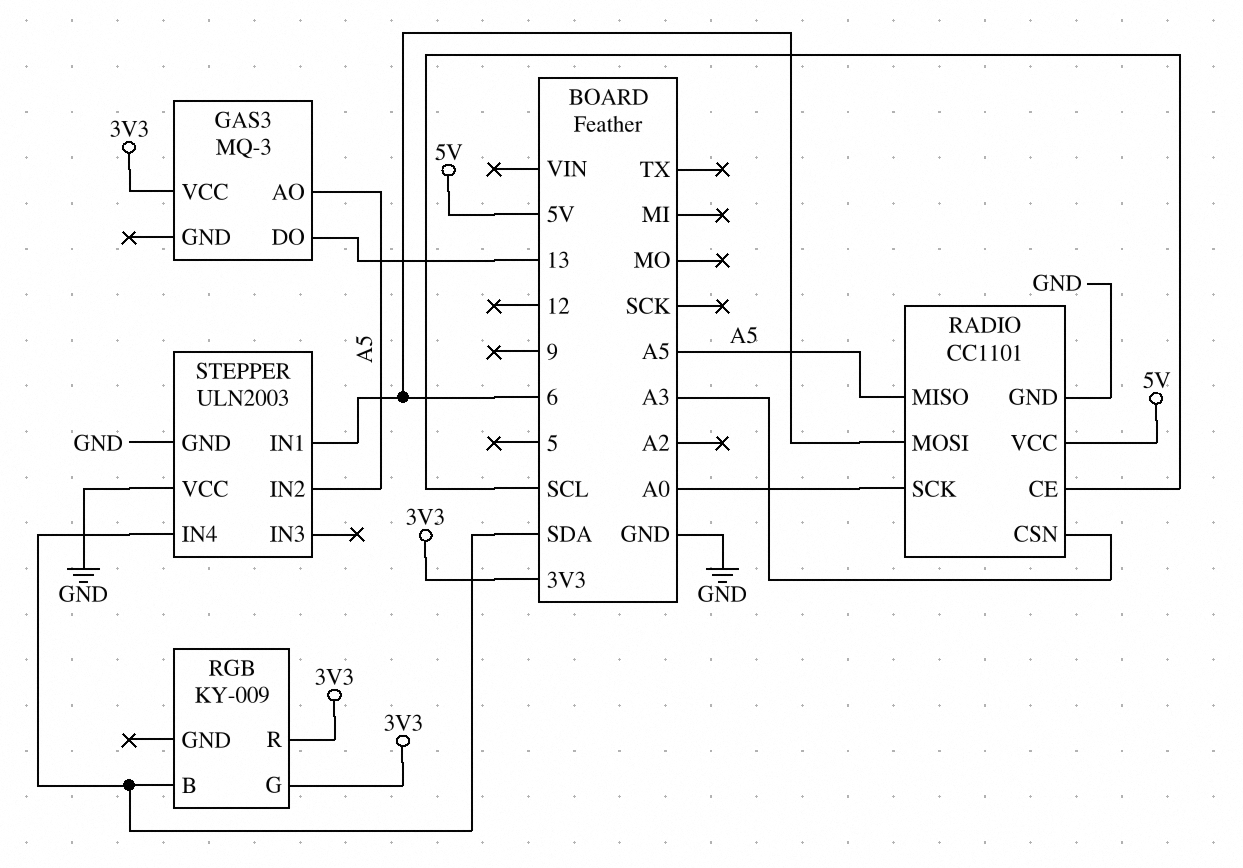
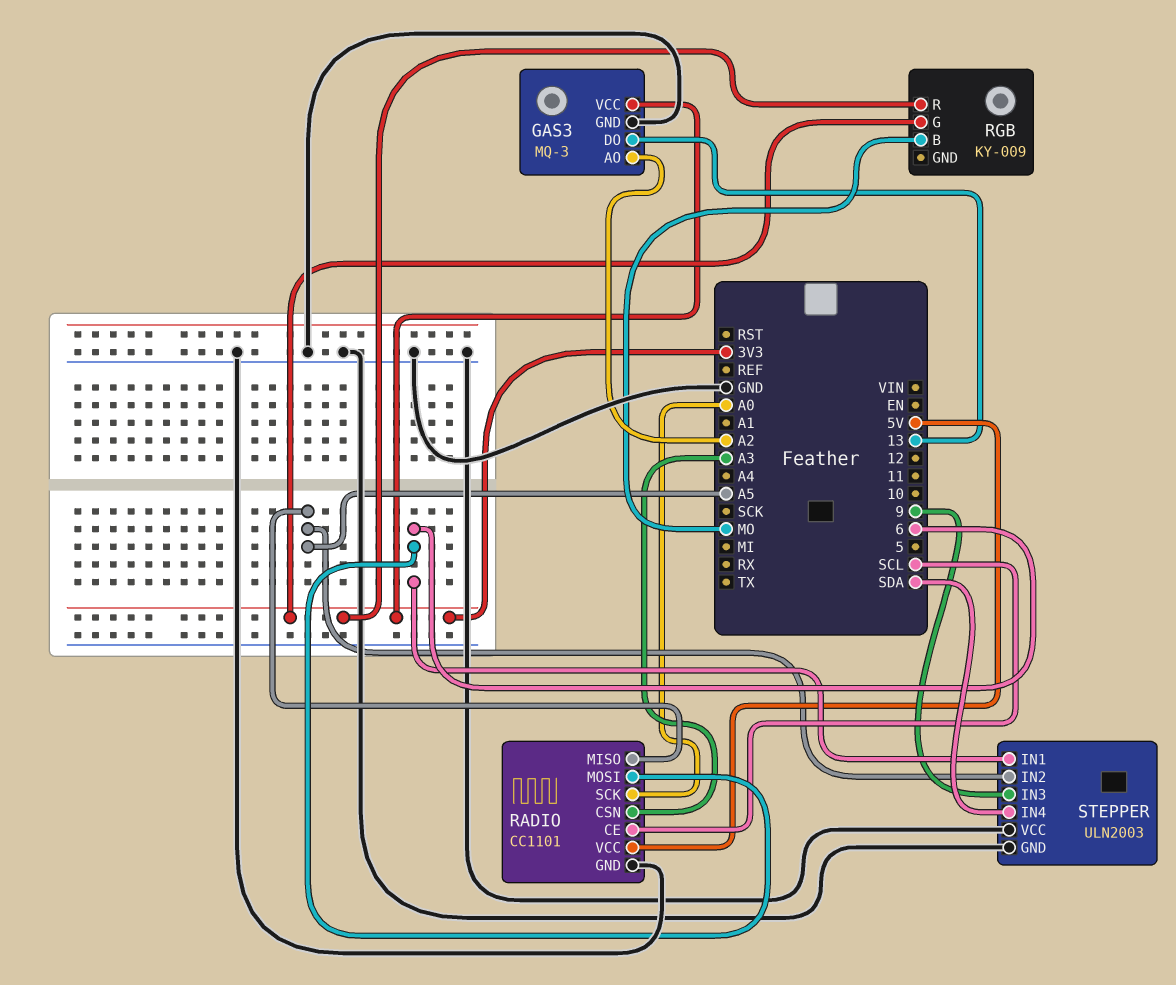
GAS3 pin AO: A5 -> A2
GAS3 pin GND: none -> GND
RGB pin B: SDA -> MO
STEPPER pin IN3: none -> 9

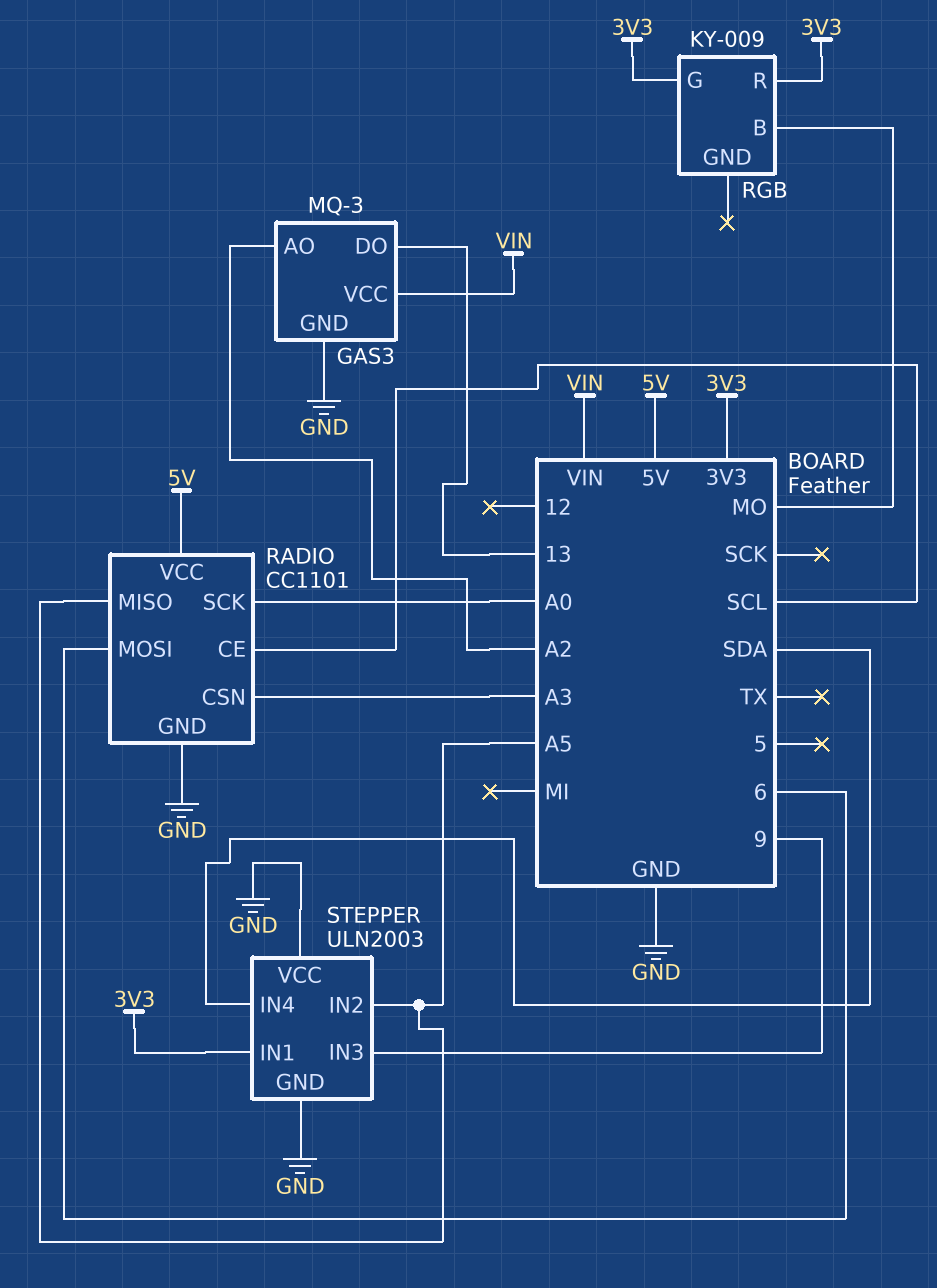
GAS3 pin VCC: 3V3 -> VIN
STEPPER pin IN1: 6 -> 3V3

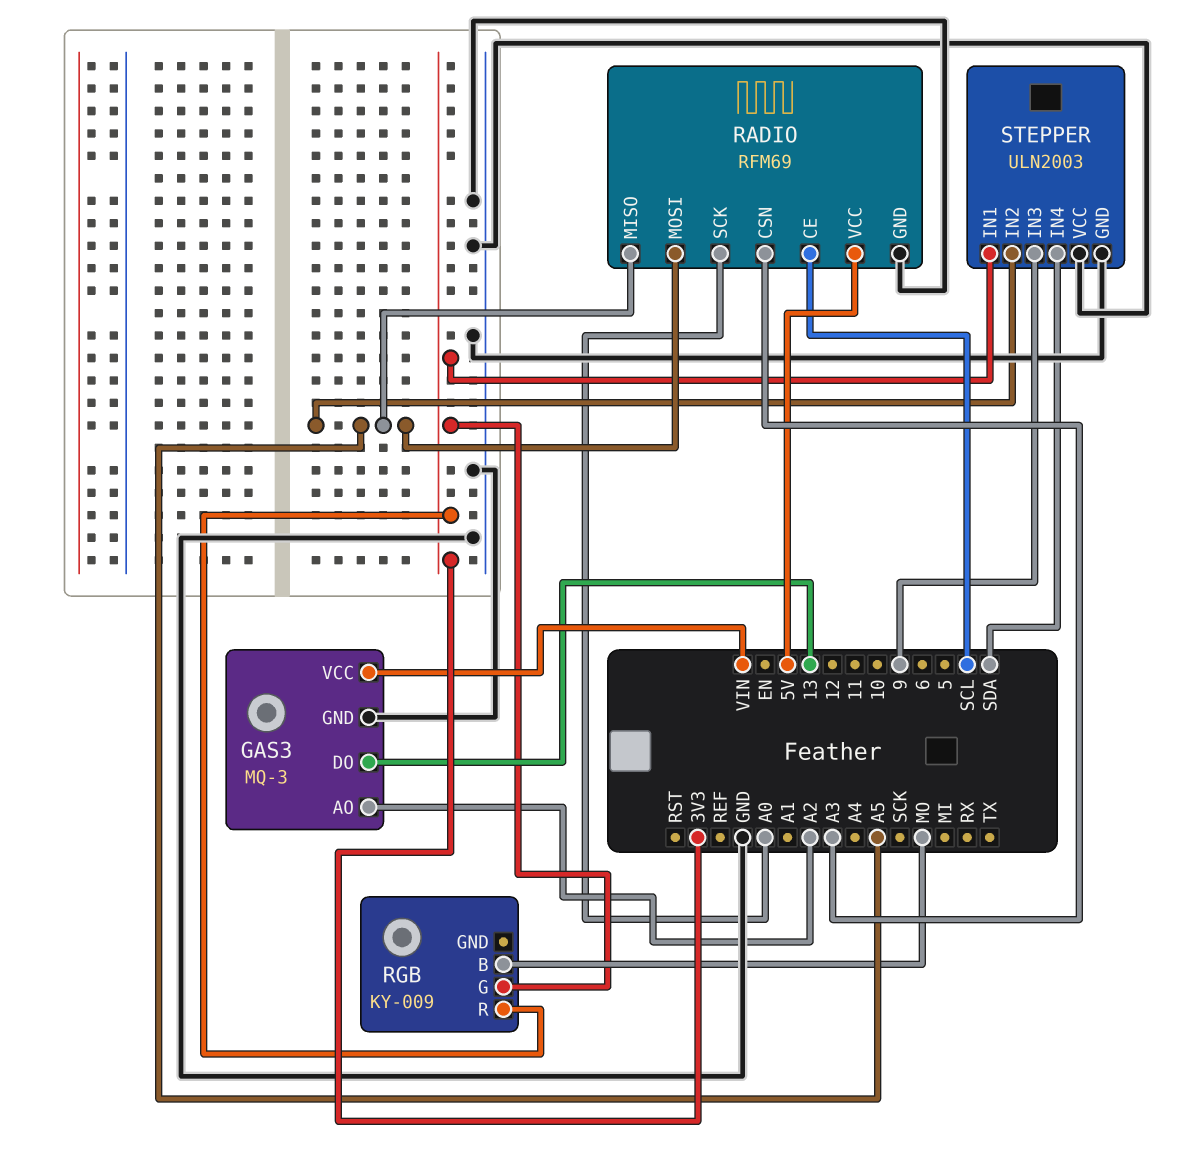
RADIO: CC1101 -> RFM69
RADIO pin MOSI: 6 -> A5

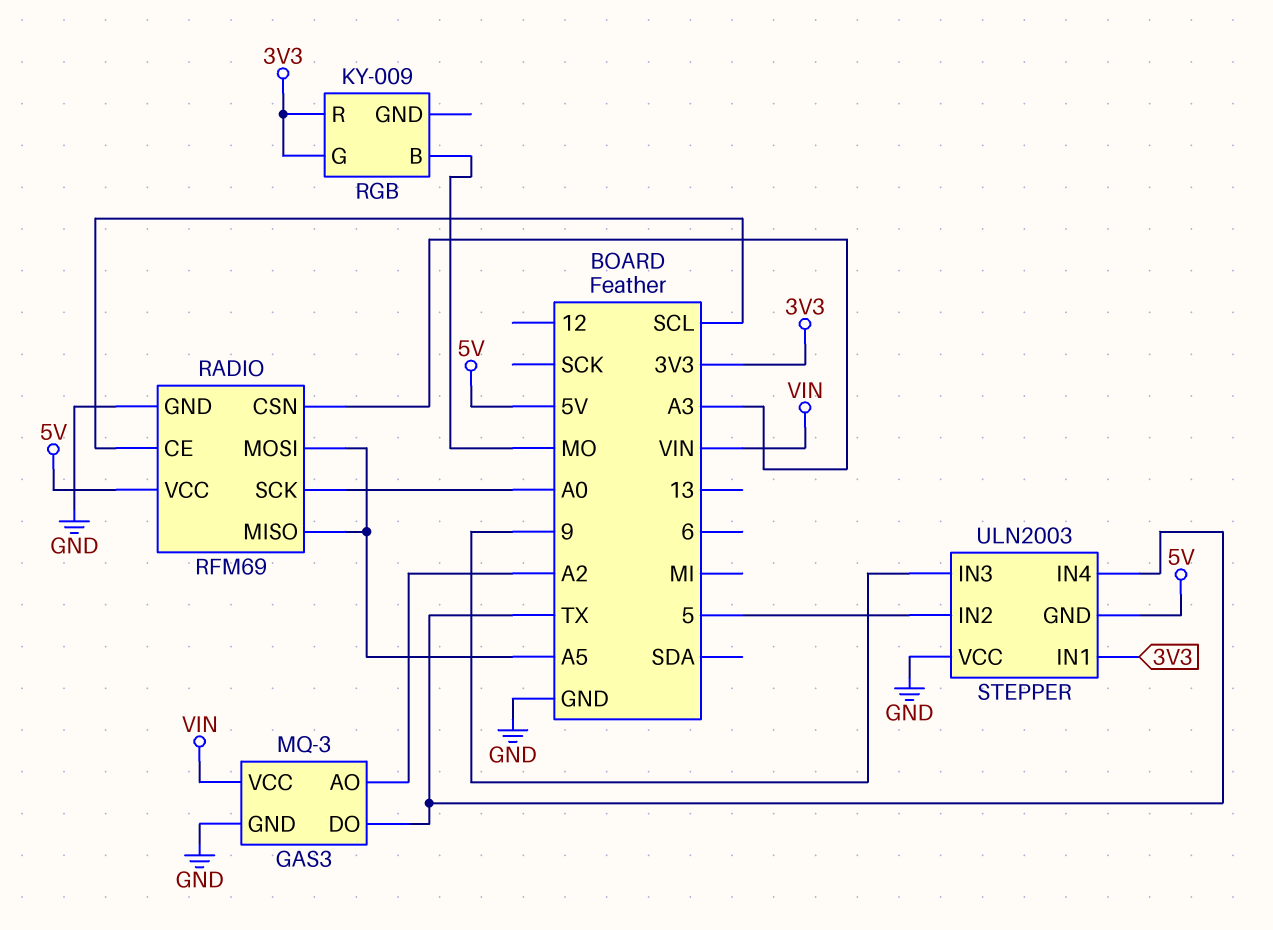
GAS3 pin DO: 13 -> TX
STEPPER pin GND: GND -> 5V
STEPPER pin IN2: A5 -> 5
STEPPER pin IN4: SDA -> TX

